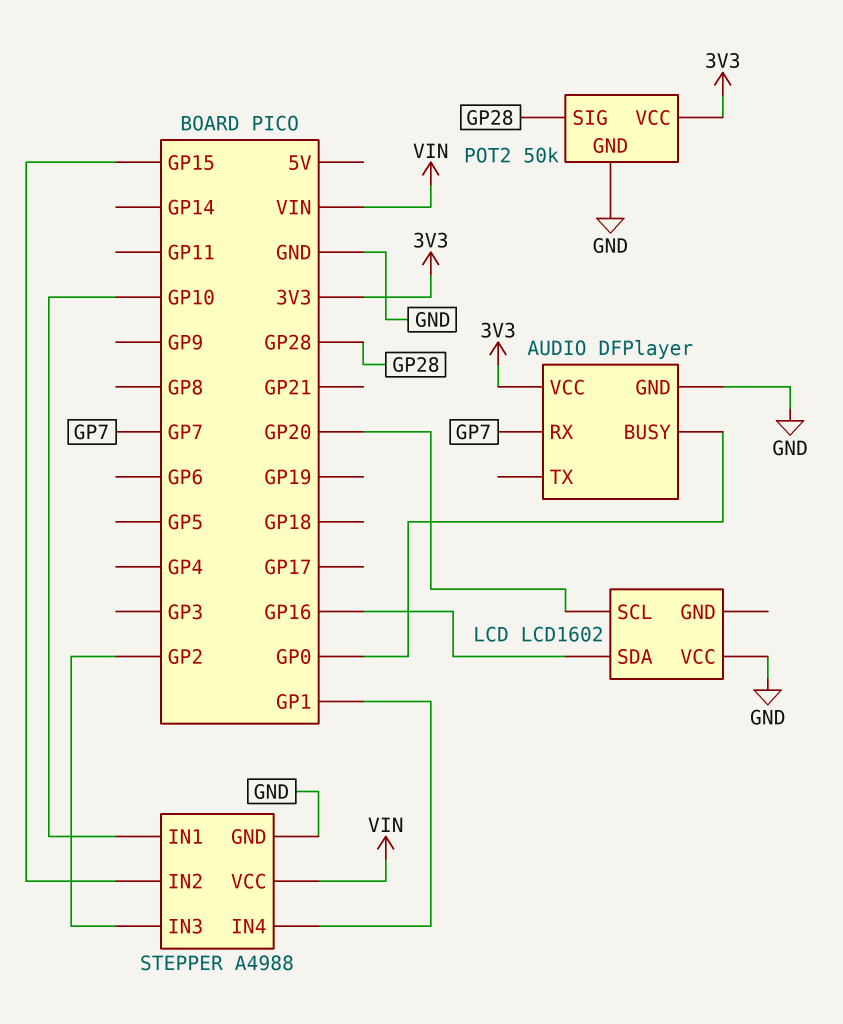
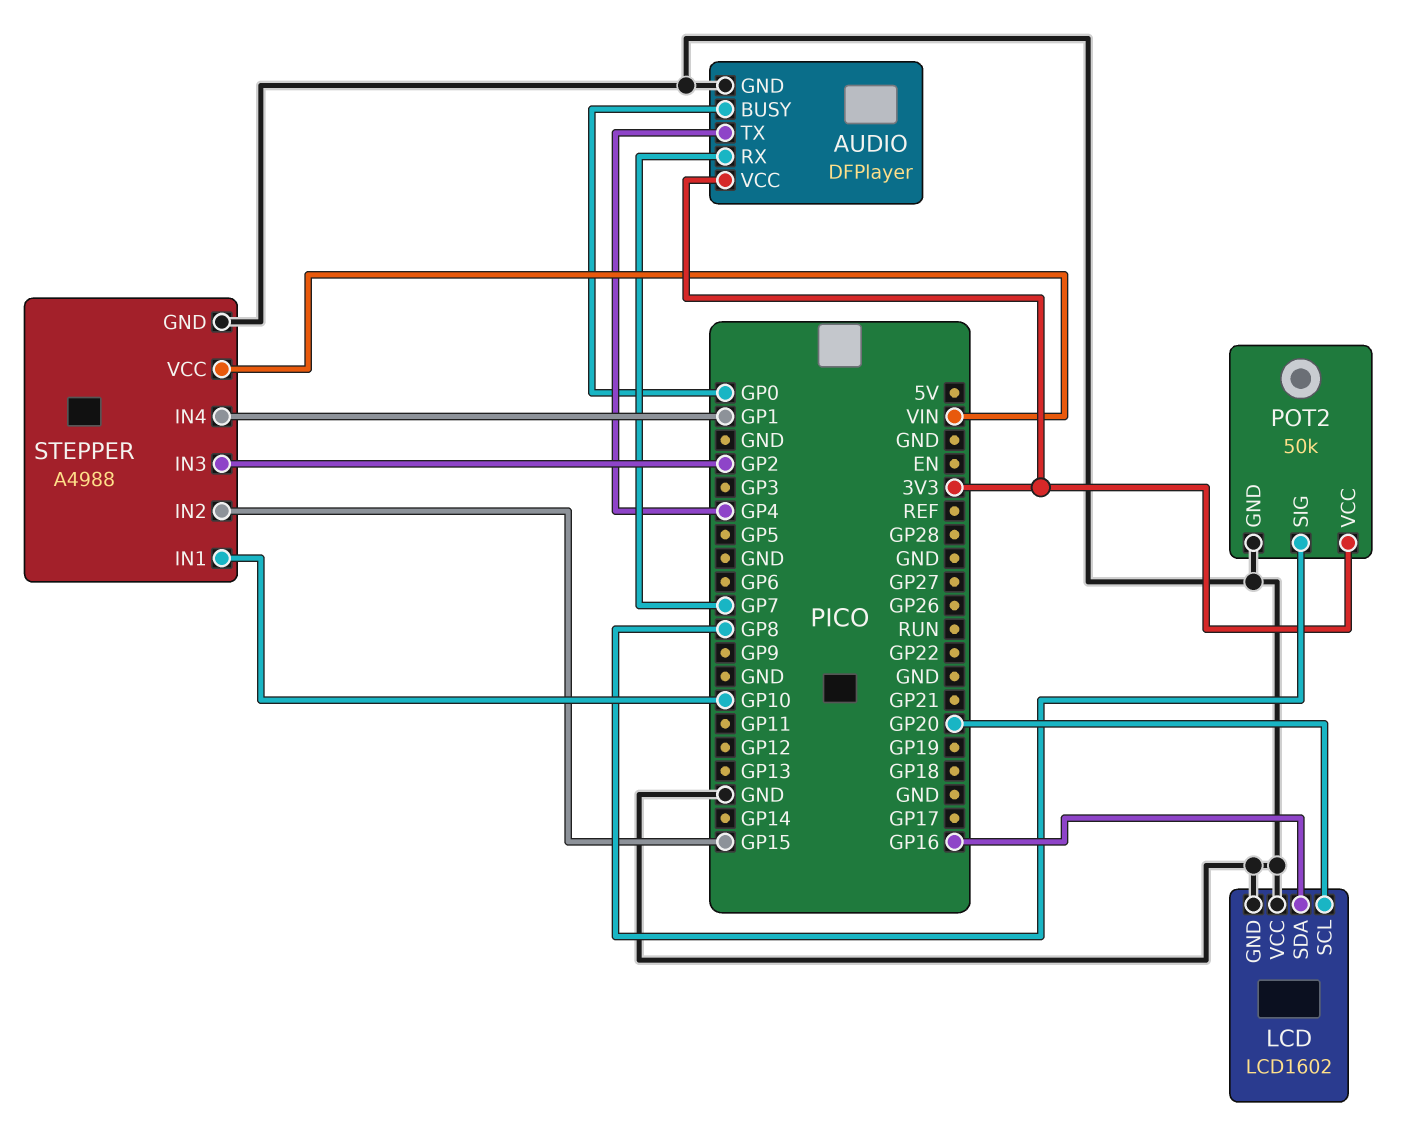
AUDIO pin TX: none -> GP4
LCD pin GND: none -> GND
POT2 pin SIG: GP28 -> GP8

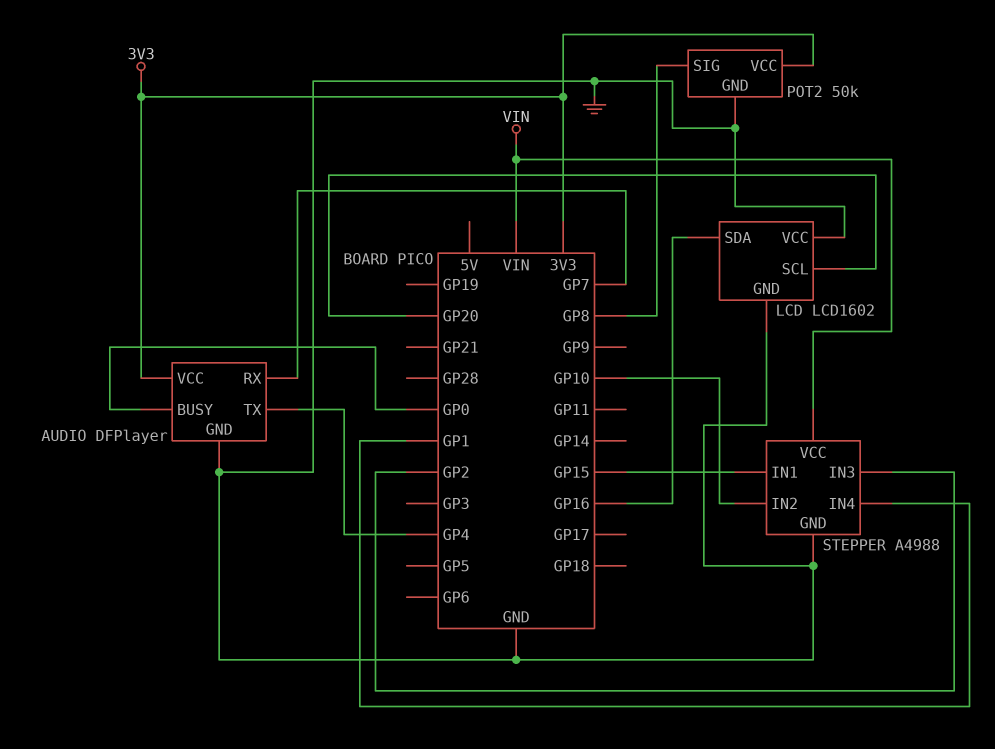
STEPPER pin IN1: GP10 -> GP15
STEPPER pin IN2: GP15 -> GP10

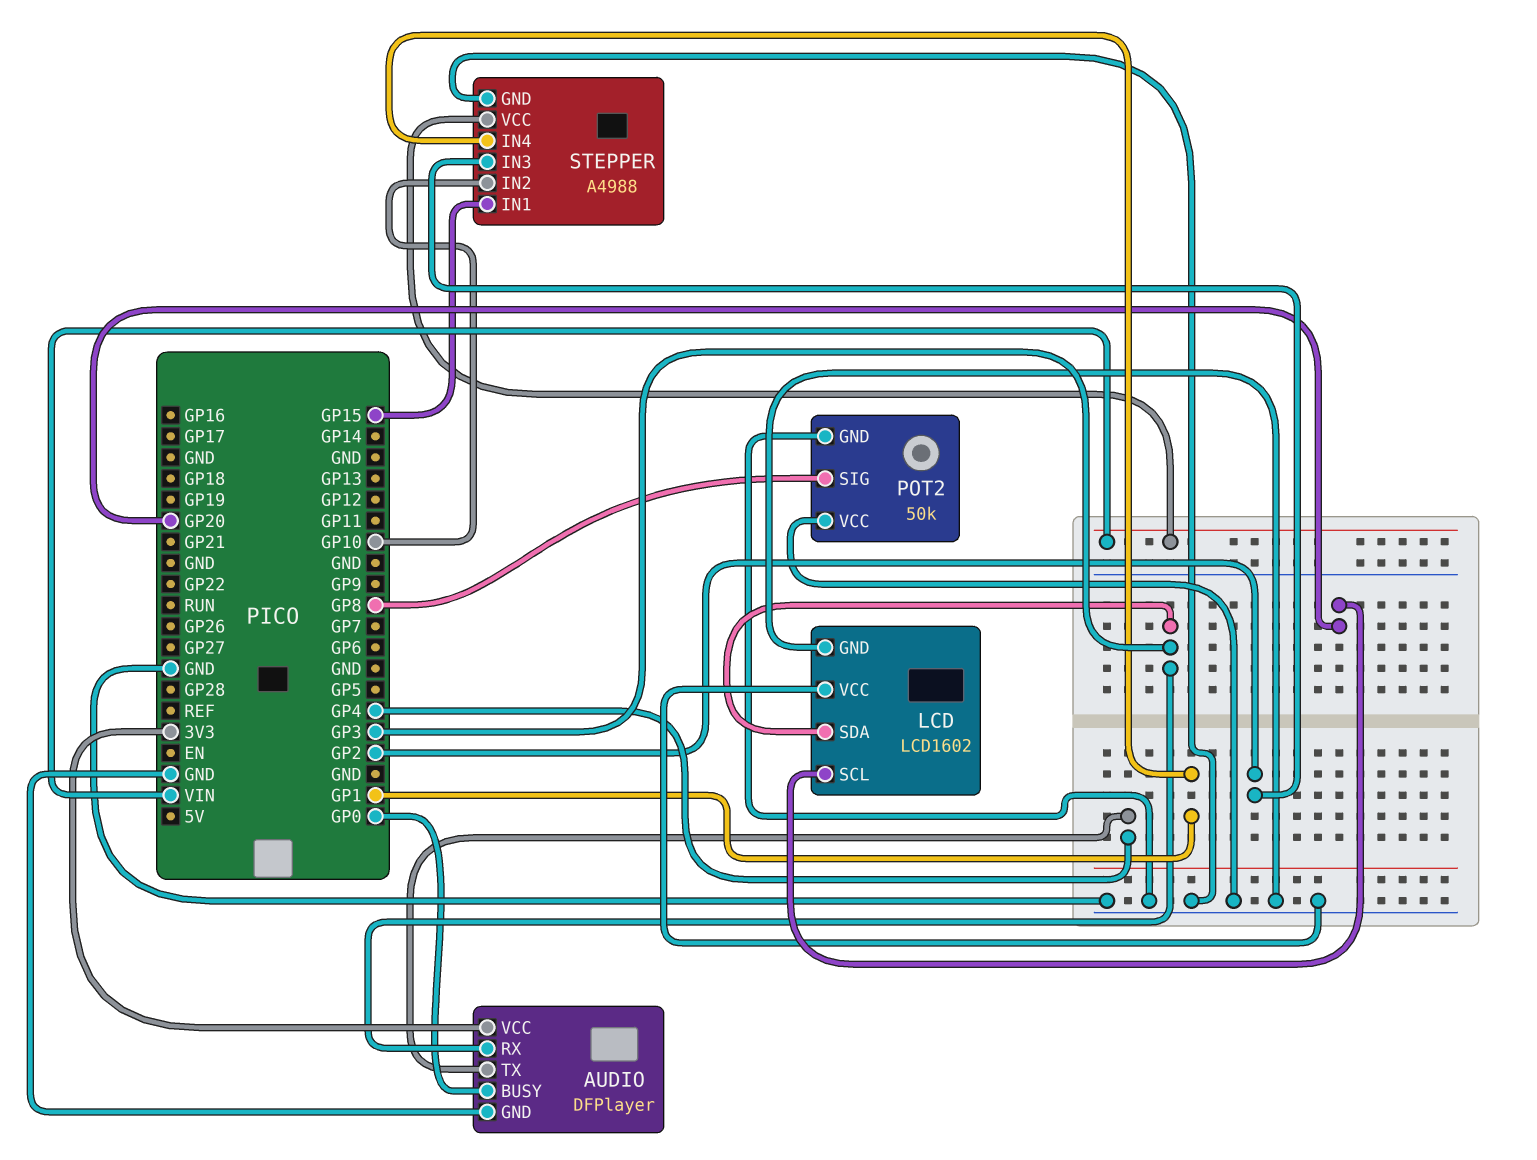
AUDIO pin RX: GP7 -> GP3
LCD pin SDA: GP16 -> GP3
POT2 pin VCC: 3V3 -> GND

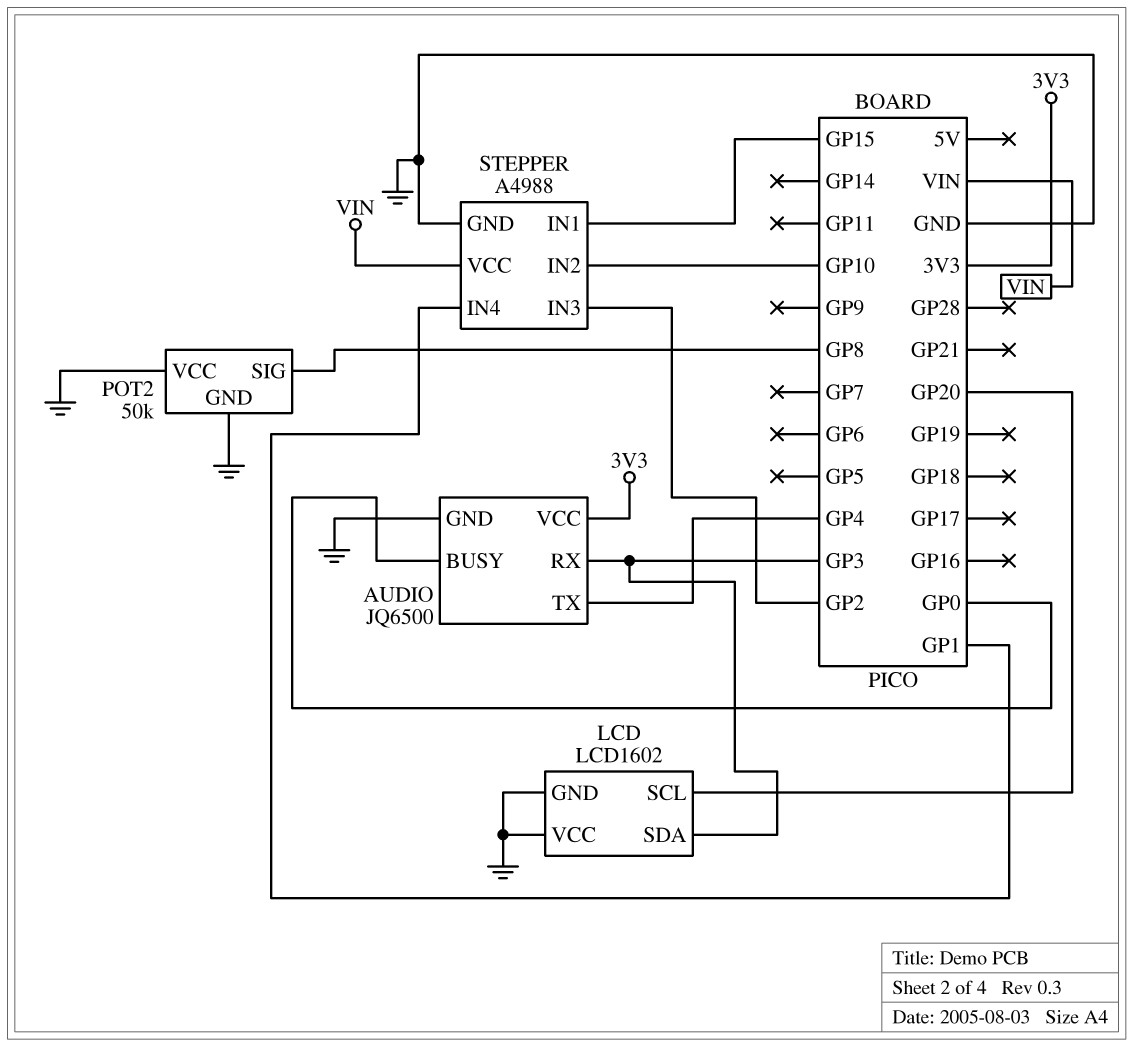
AUDIO: DFPlayer -> JQ6500

